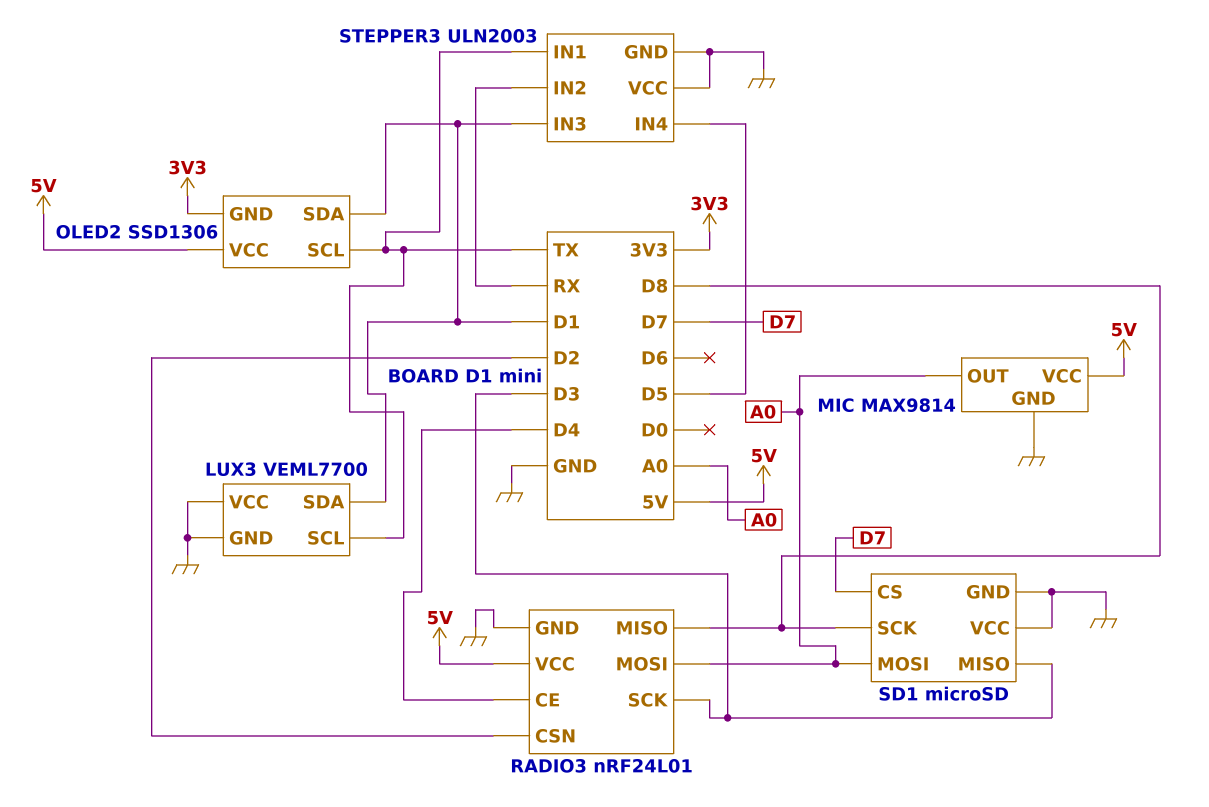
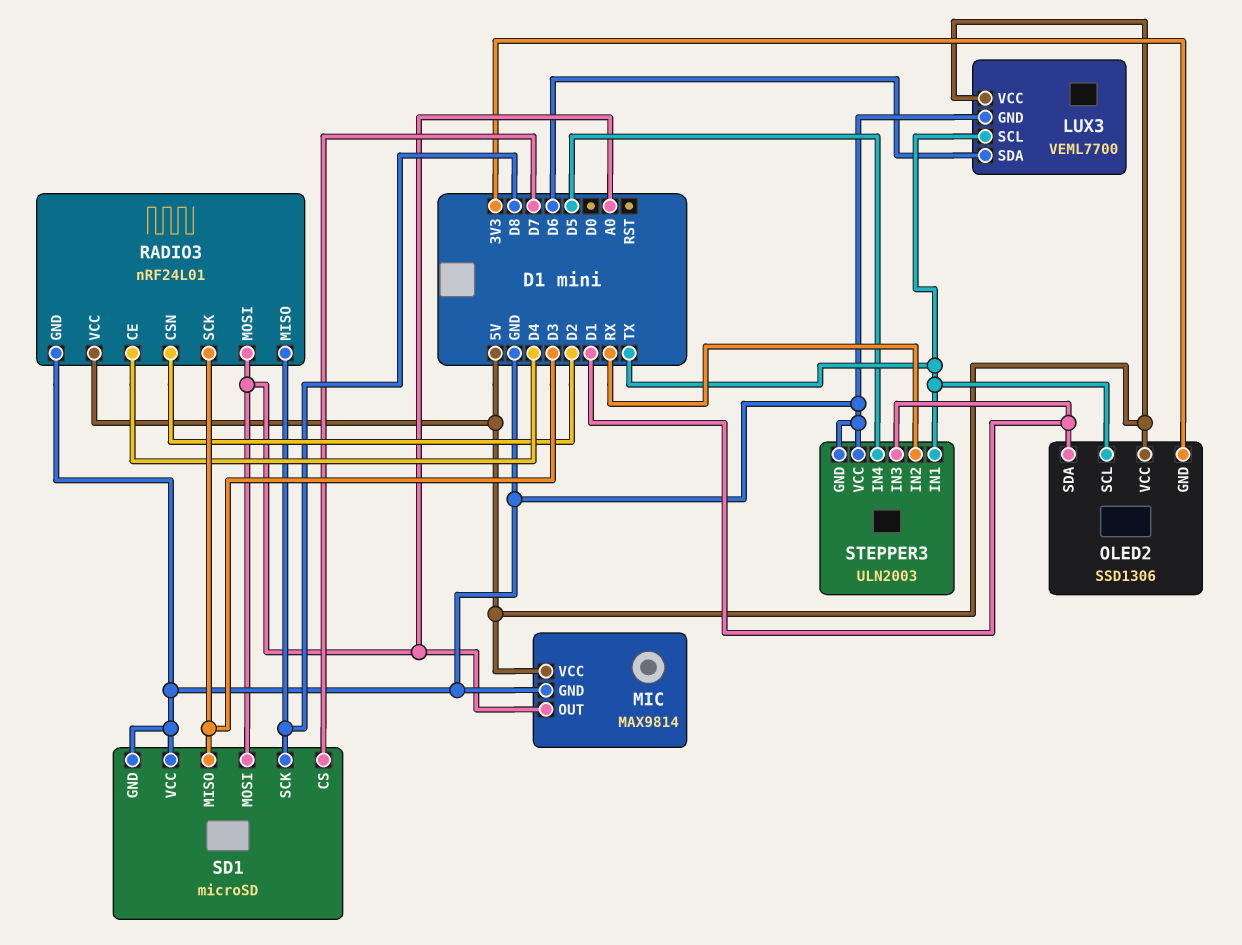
LUX3 pin SDA: D1 -> D6
LUX3 pin VCC: GND -> 5V

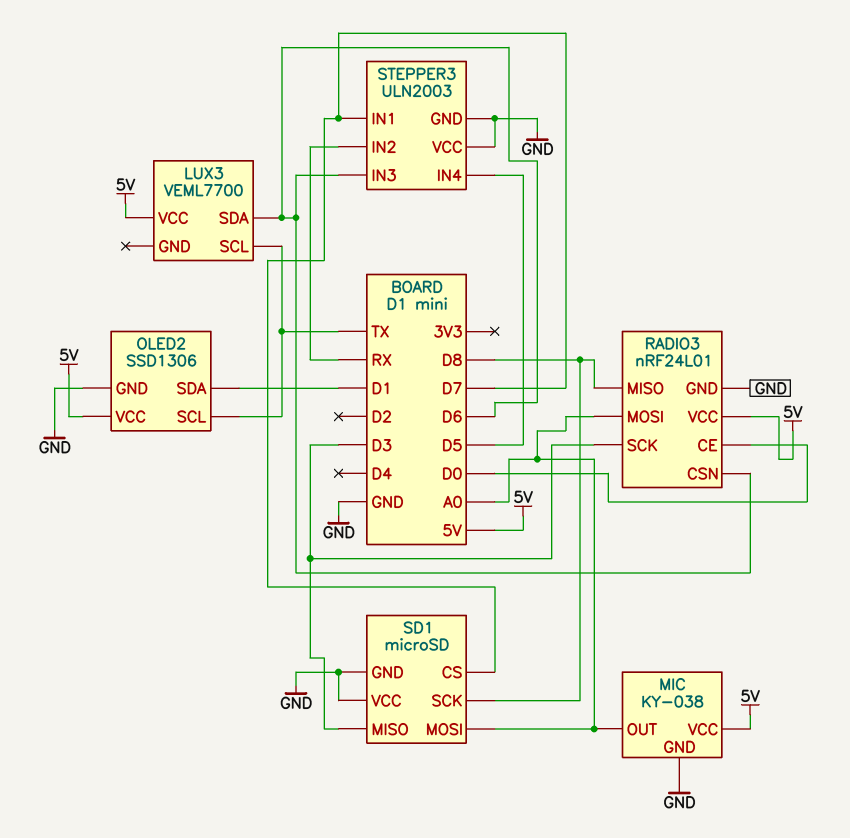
LUX3 pin GND: GND -> none
MIC: MAX9814 -> KY-038
OLED2 pin GND: 3V3 -> GND
RADIO3 pin CE: D4 -> D0
RADIO3 pin CSN: D2 -> D6
STEPPER3 pin IN1: TX -> D7
STEPPER3 pin IN3: D1 -> D6

